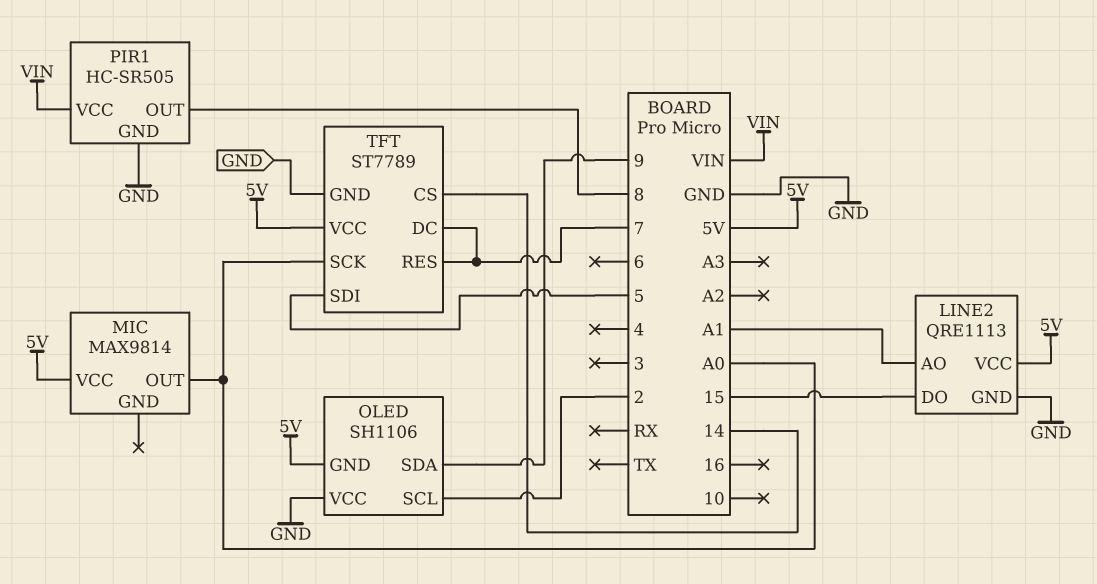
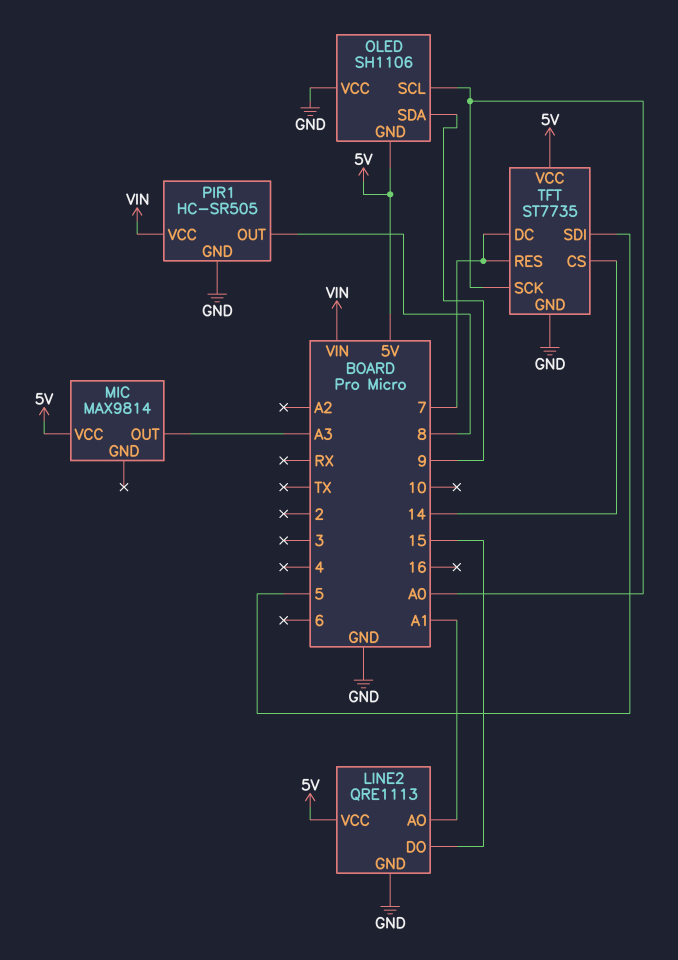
MIC pin OUT: A0 -> A3
OLED pin SCL: 2 -> A0
TFT: ST7789 -> ST7735

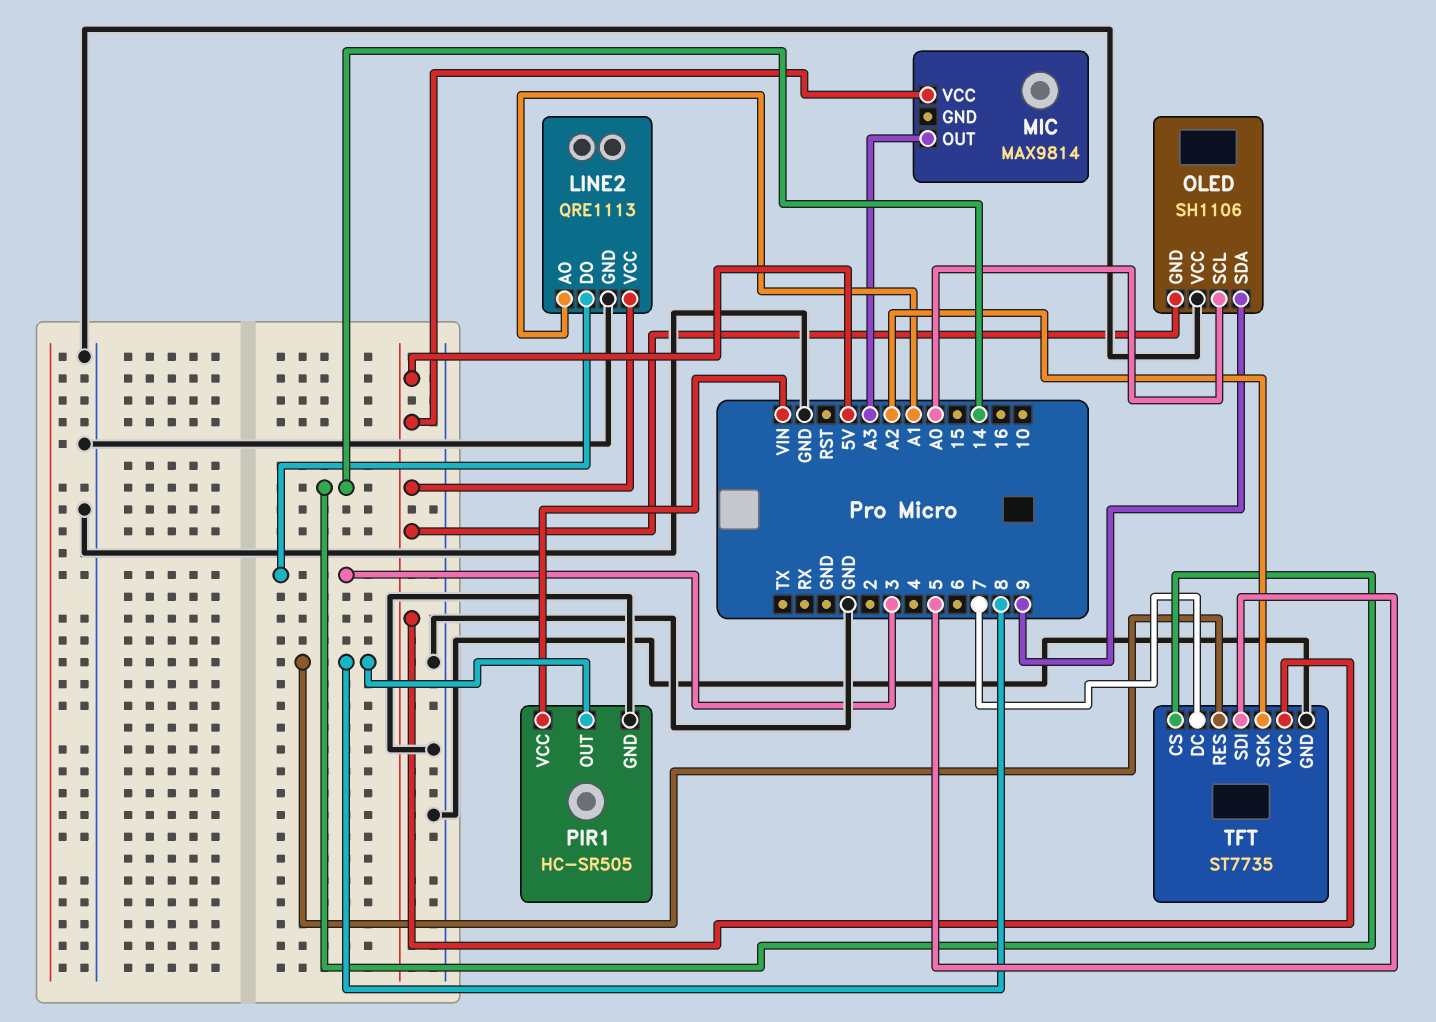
LINE2 pin DO: 15 -> 3
TFT pin RES: 7 -> 8
TFT pin SCK: A0 -> A2

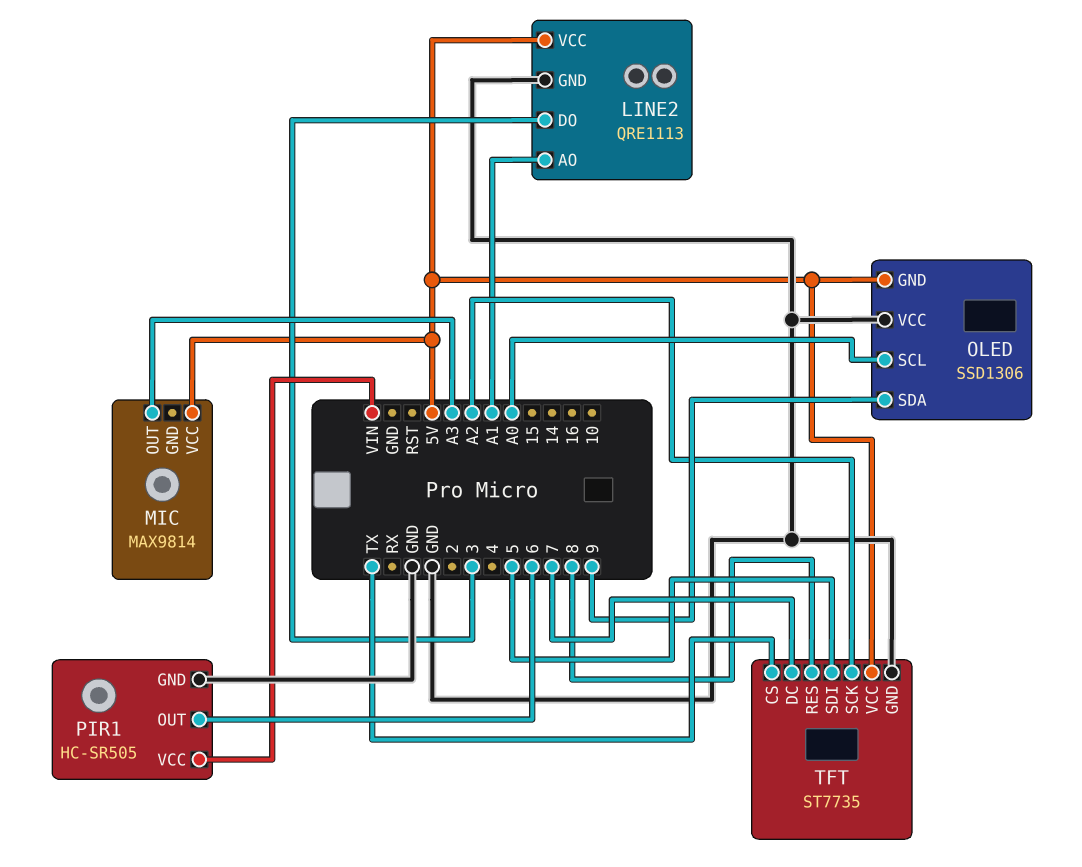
OLED: SH1106 -> SSD1306
PIR1 pin OUT: 8 -> 6
TFT pin CS: 14 -> TX

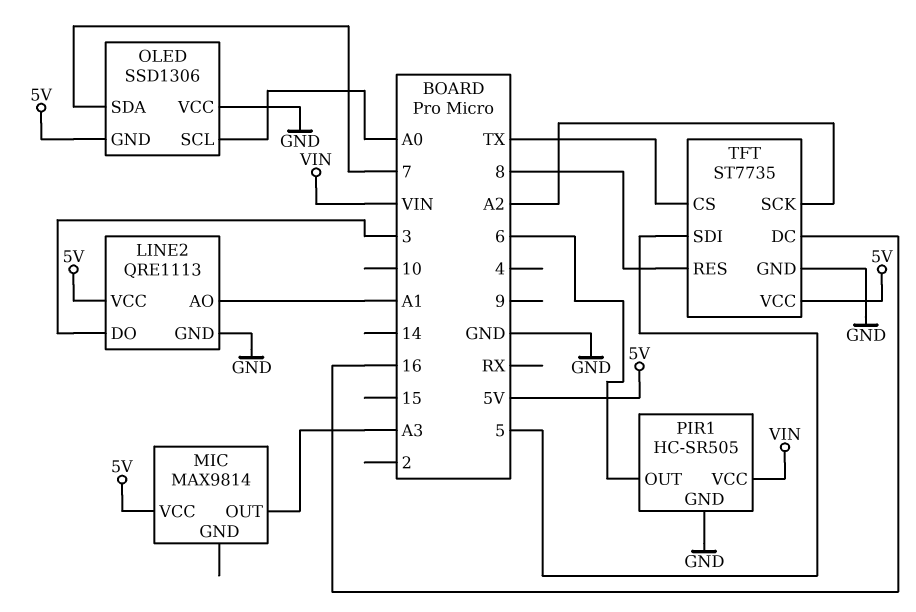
OLED pin SDA: 9 -> 7
TFT pin DC: 7 -> 16

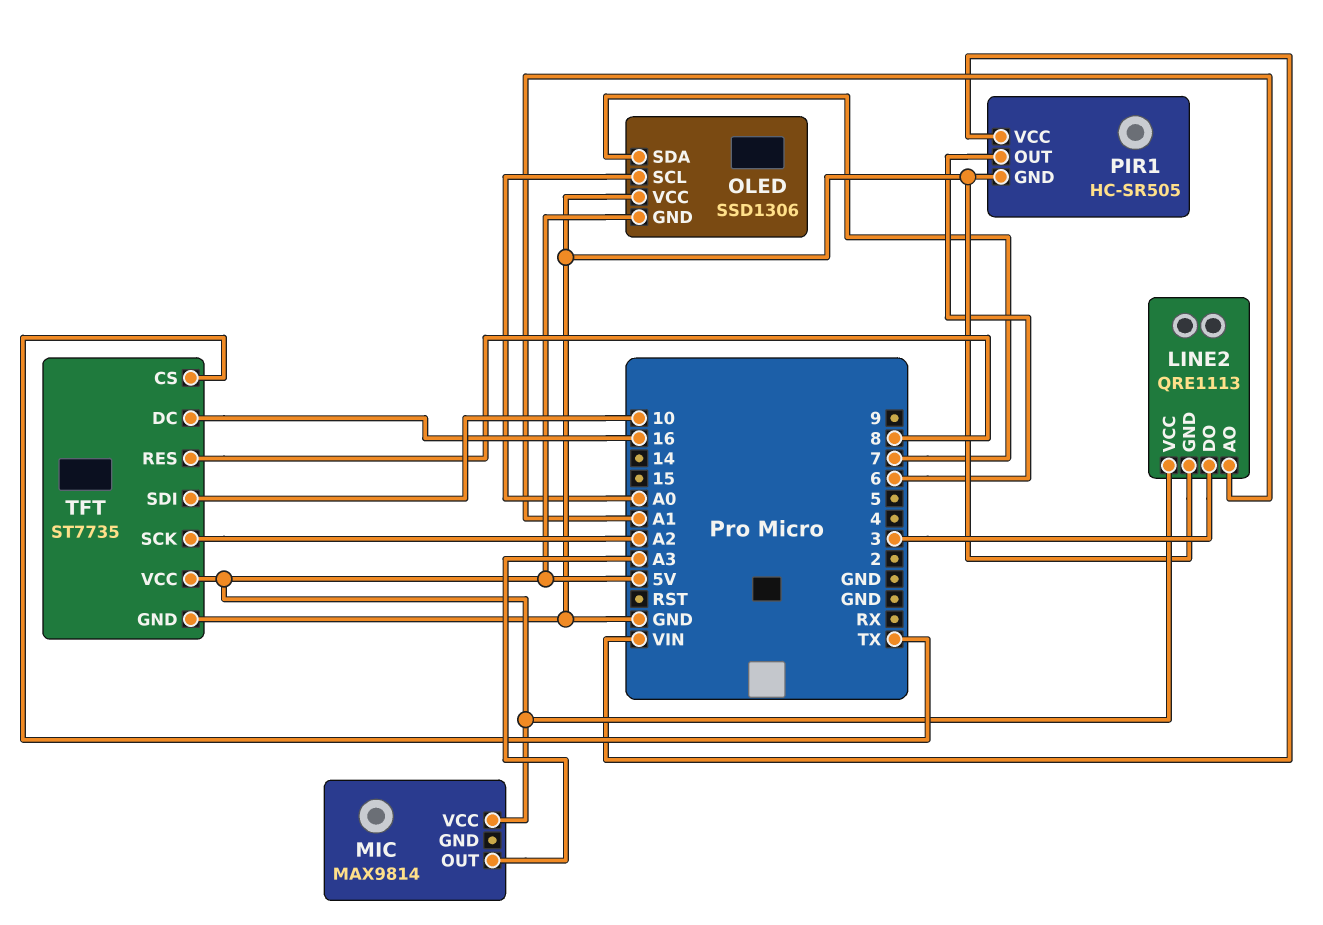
TFT pin SDI: 5 -> 10

